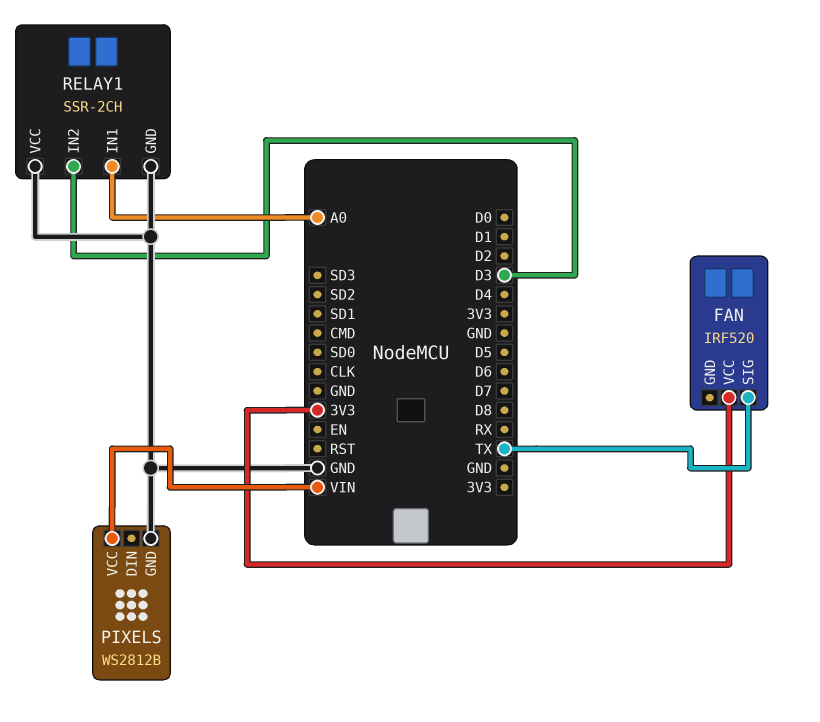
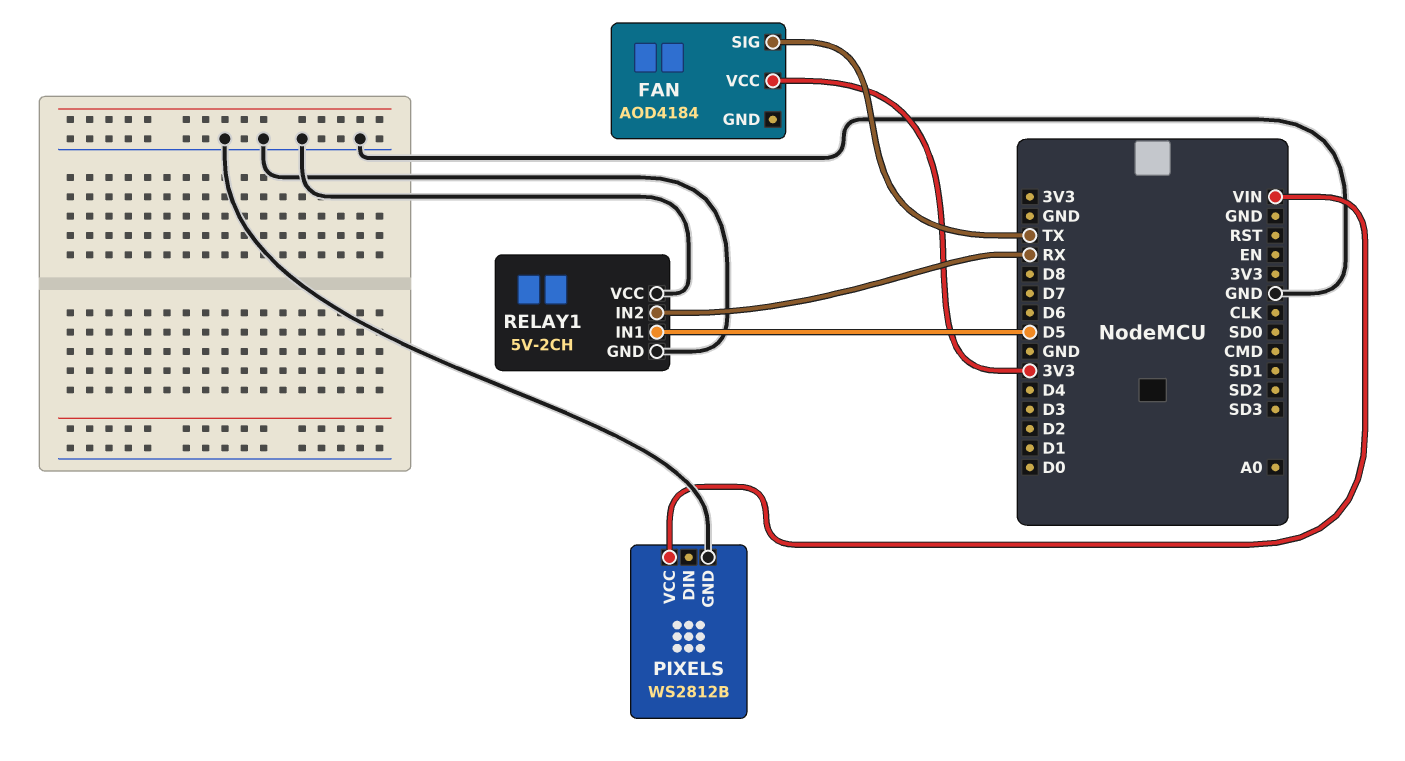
FAN: IRF520 -> AOD4184
RELAY1: SSR-2CH -> 5V-2CH
RELAY1 pin IN1: A0 -> D5
RELAY1 pin IN2: D3 -> RX

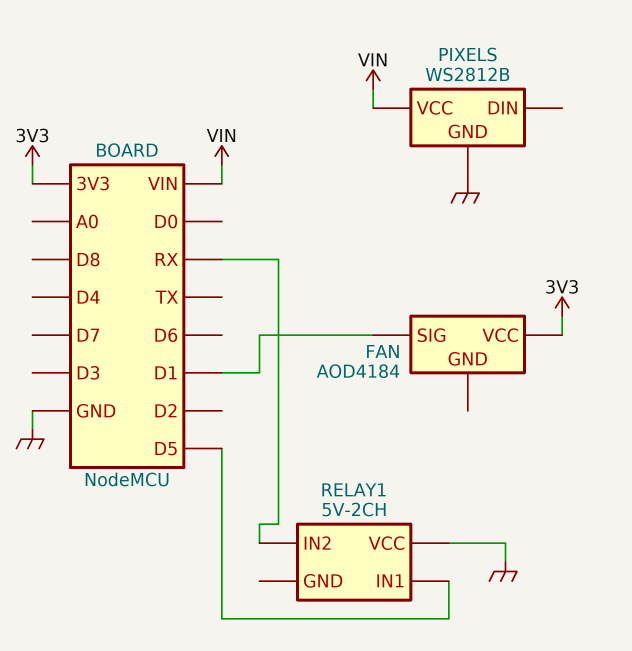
FAN pin SIG: TX -> D1
RELAY1 pin GND: GND -> none

